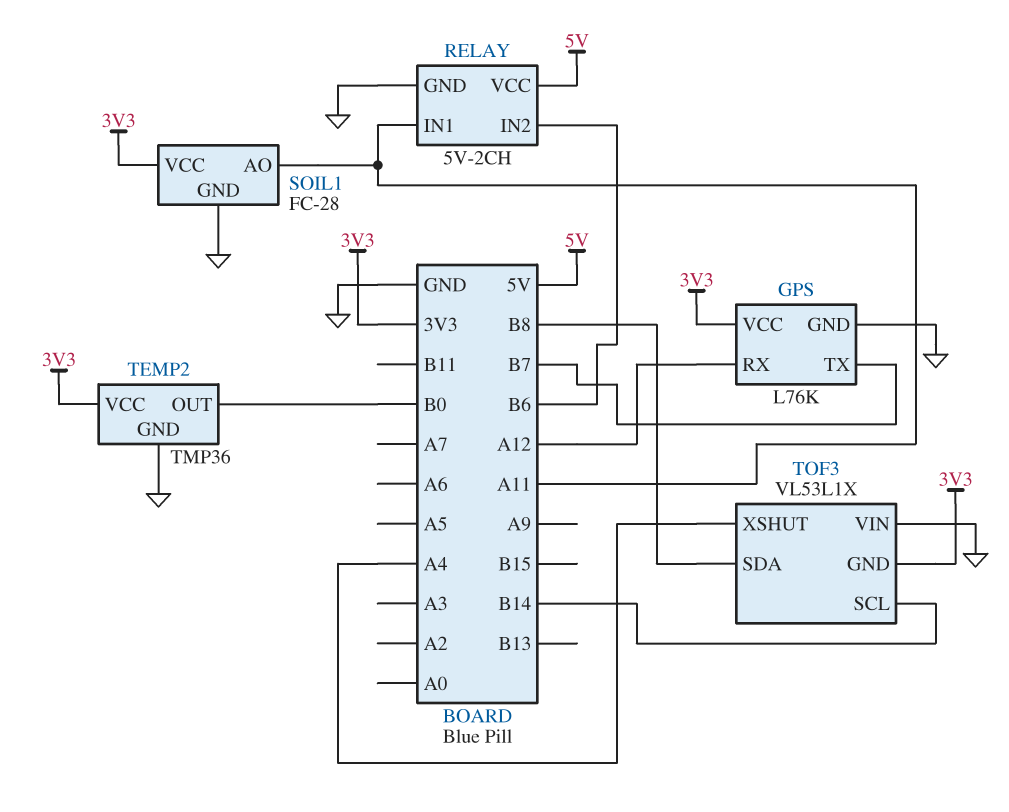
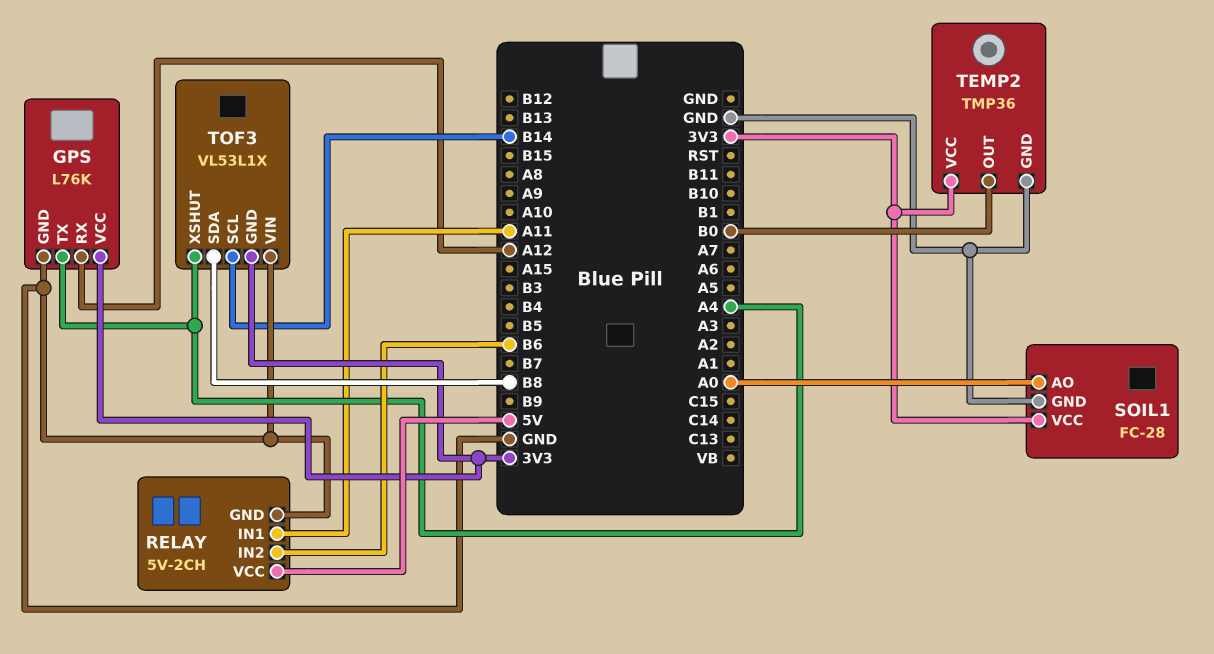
GPS pin TX: B7 -> A4
SOIL1 pin AO: A11 -> A0

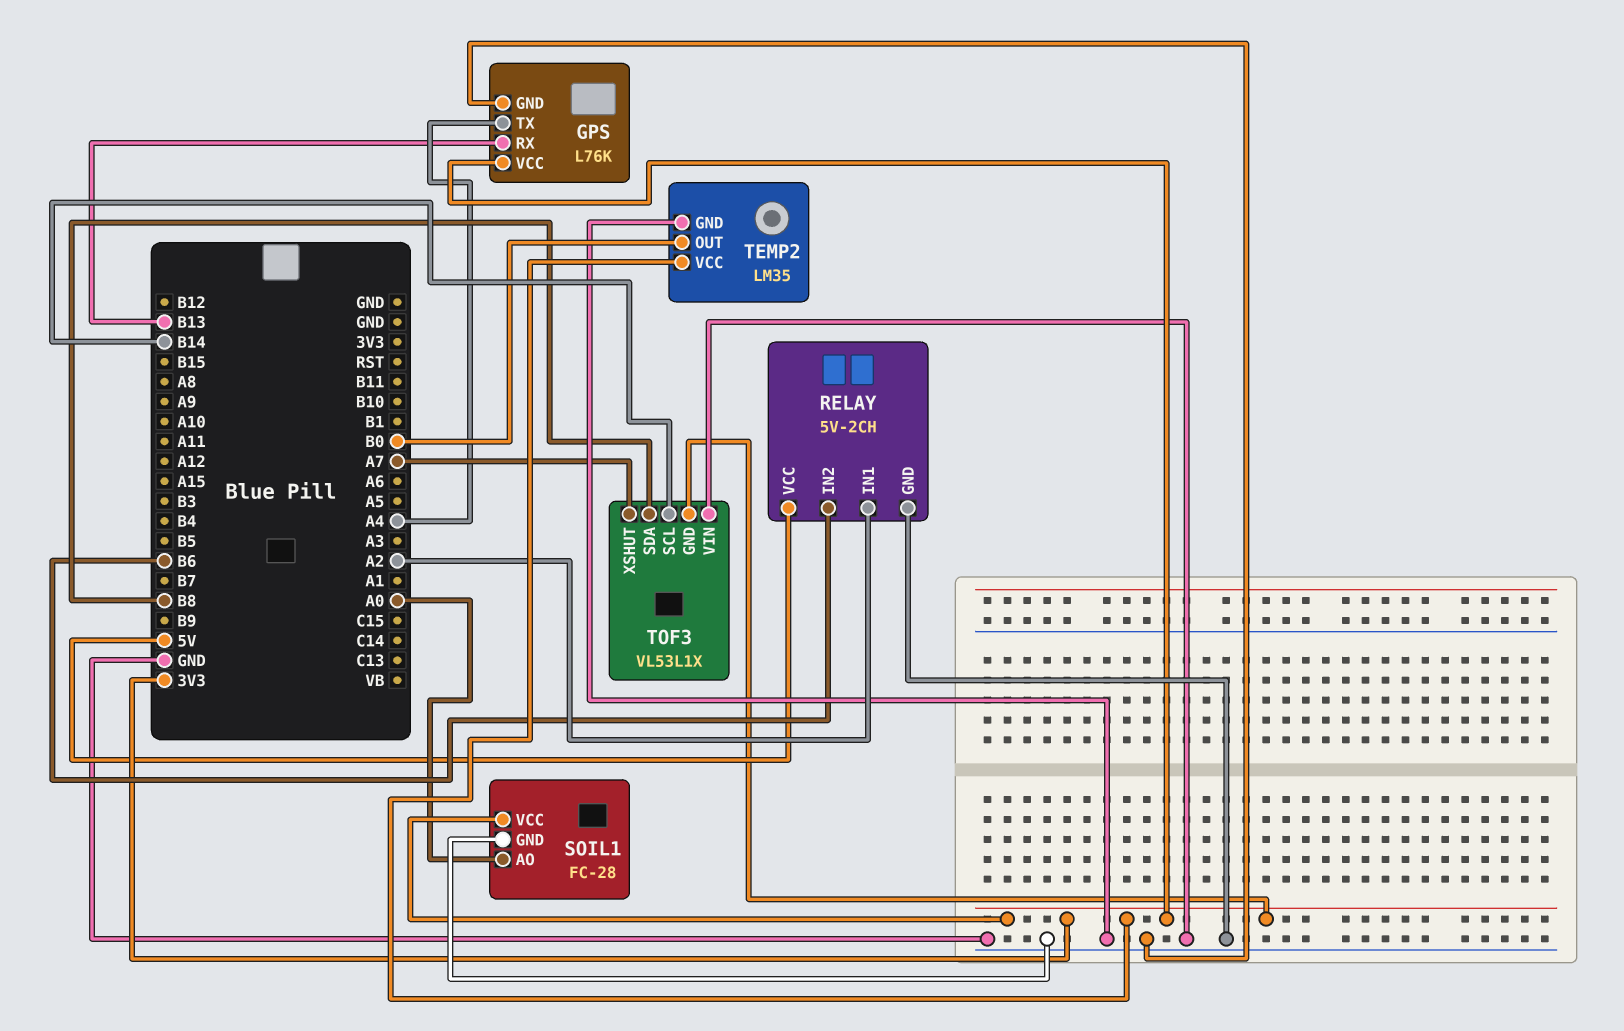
GPS pin RX: A12 -> B13
RELAY pin IN1: A11 -> A2
TEMP2: TMP36 -> LM35
TOF3 pin XSHUT: A4 -> A7

